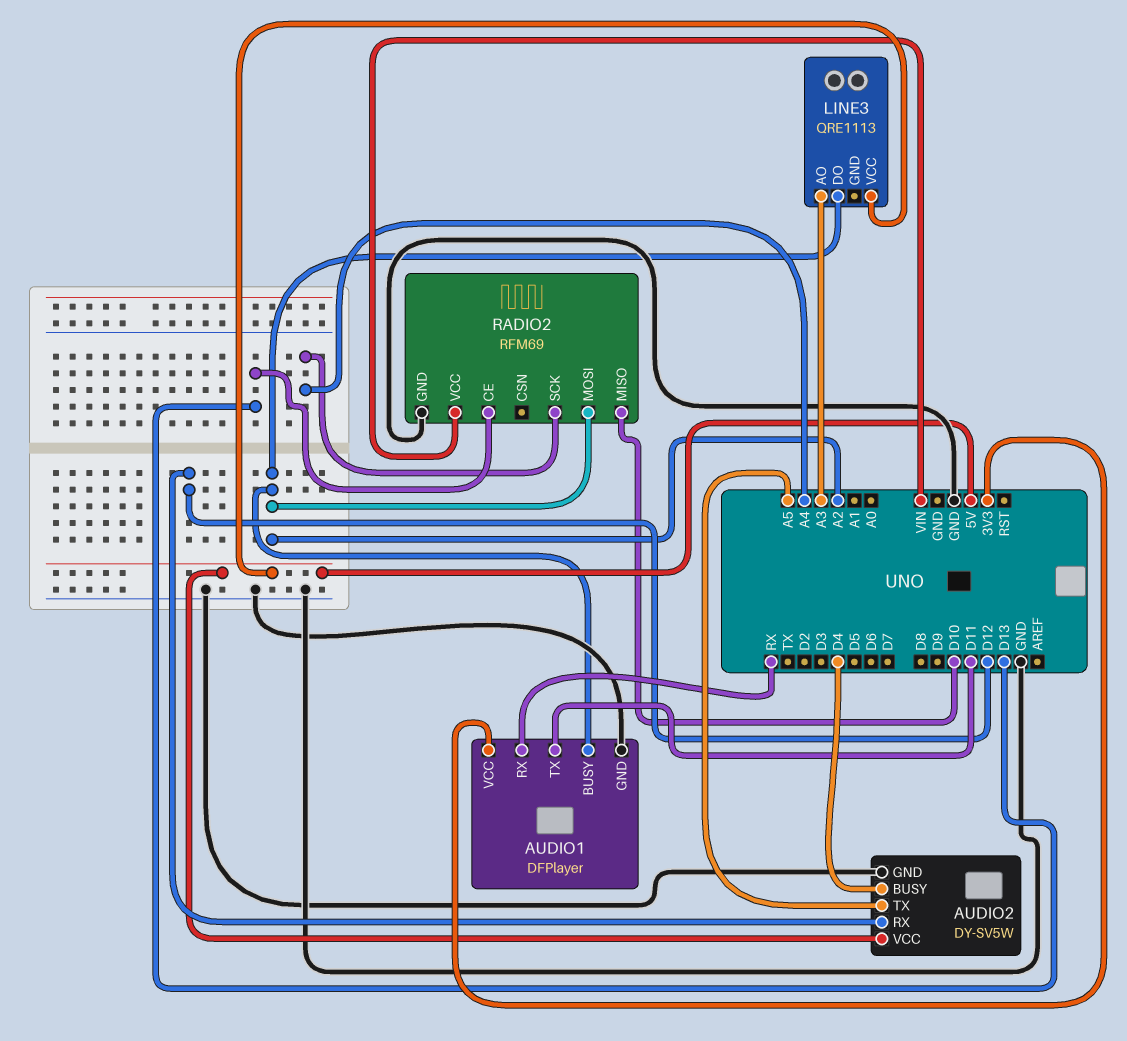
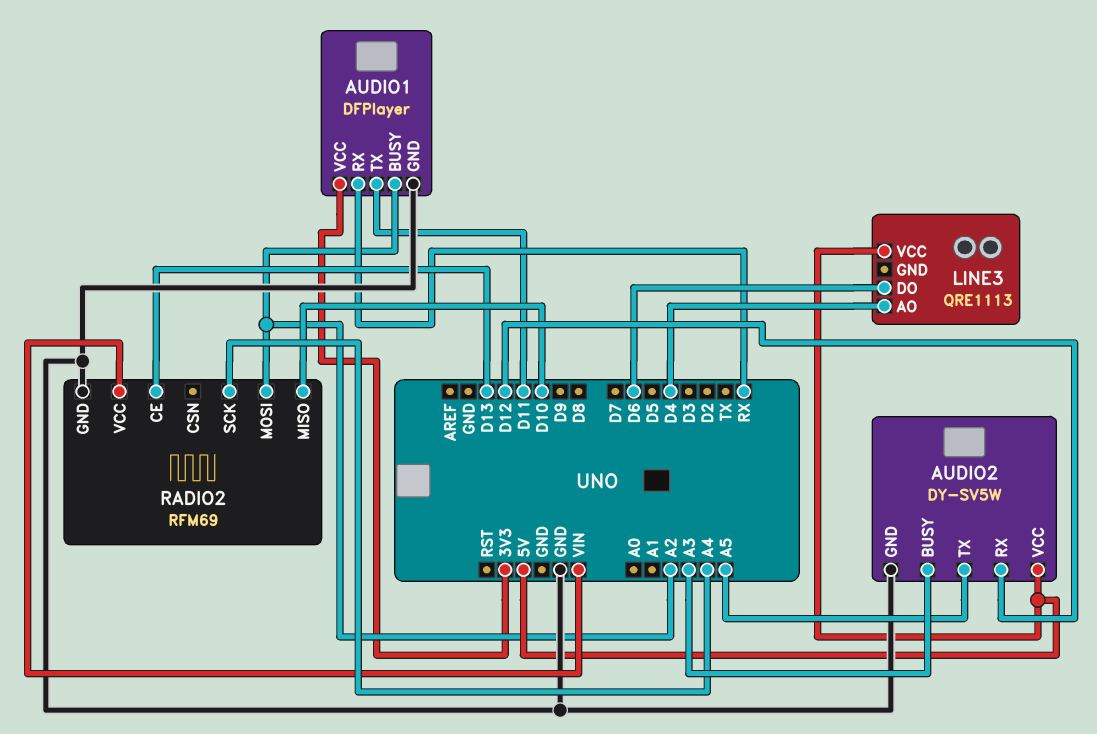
AUDIO2 pin BUSY: D4 -> A3
LINE3 pin AO: A3 -> D4
LINE3 pin DO: A2 -> D6

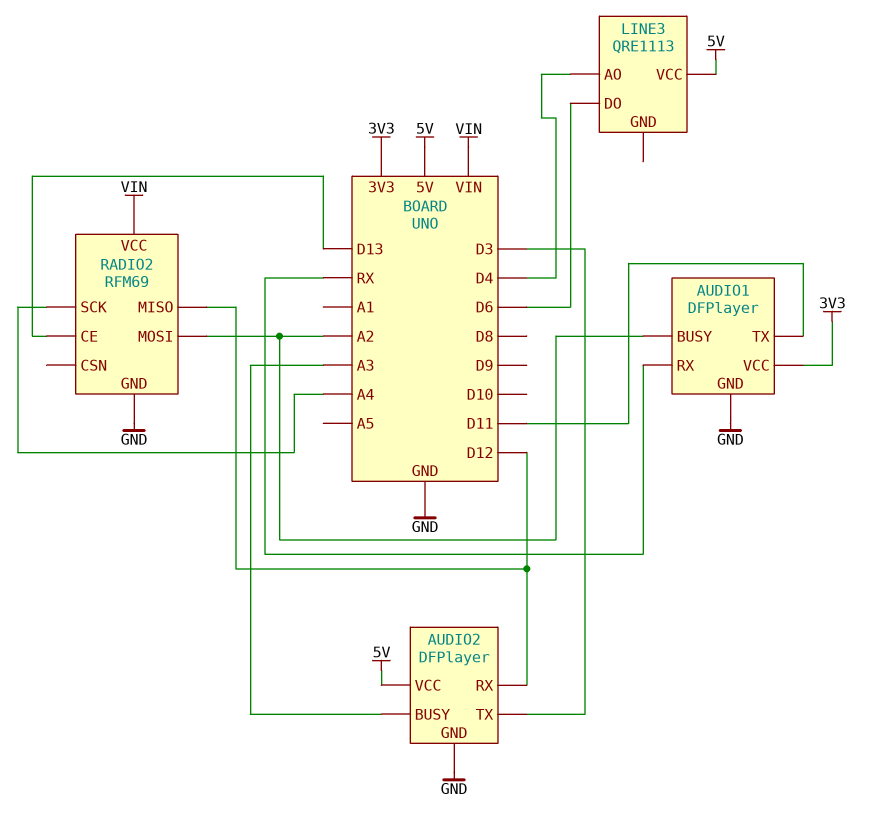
AUDIO2: DY-SV5W -> DFPlayer
AUDIO2 pin TX: A5 -> D3
RADIO2 pin MISO: D10 -> D12

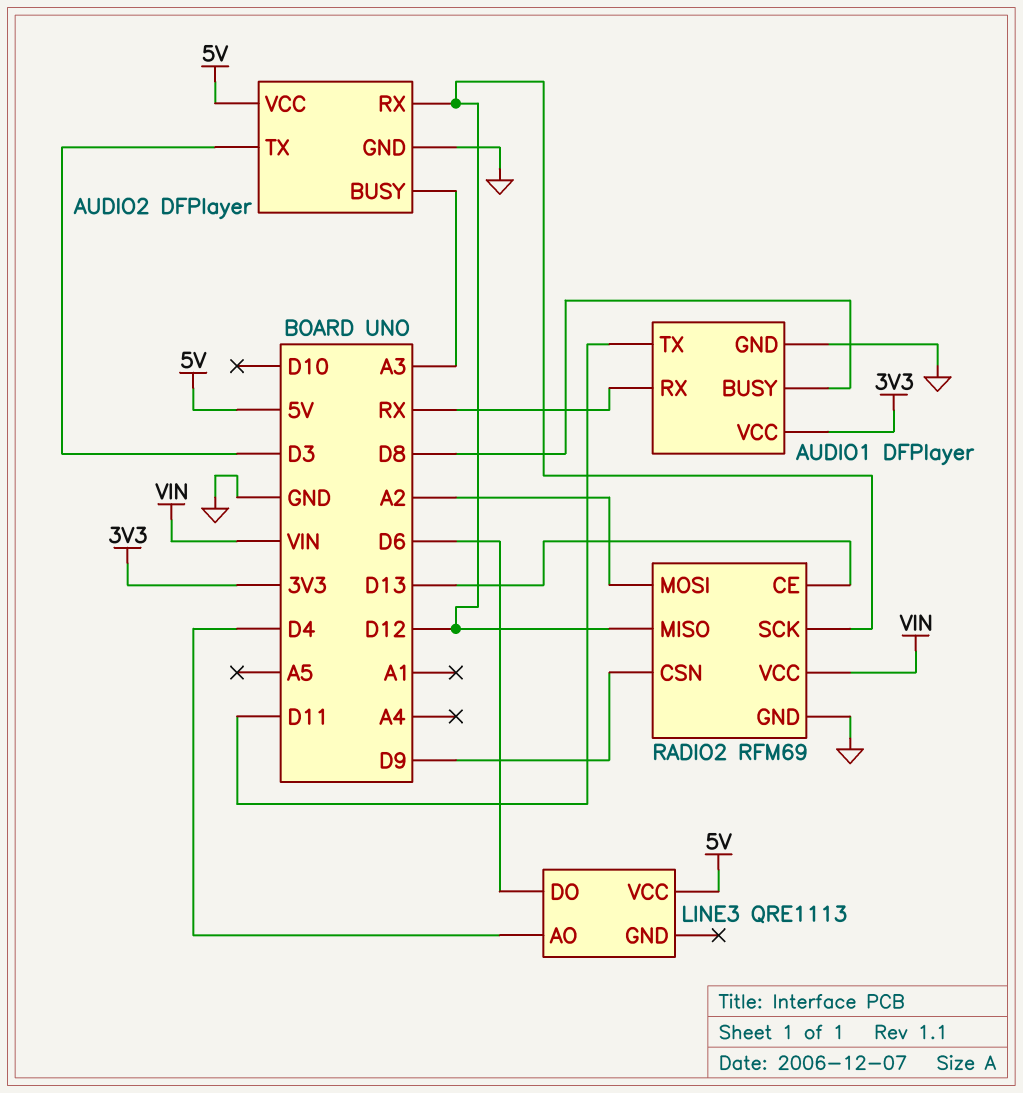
AUDIO1 pin BUSY: A2 -> D8
RADIO2 pin CSN: none -> D9
RADIO2 pin SCK: A4 -> D12

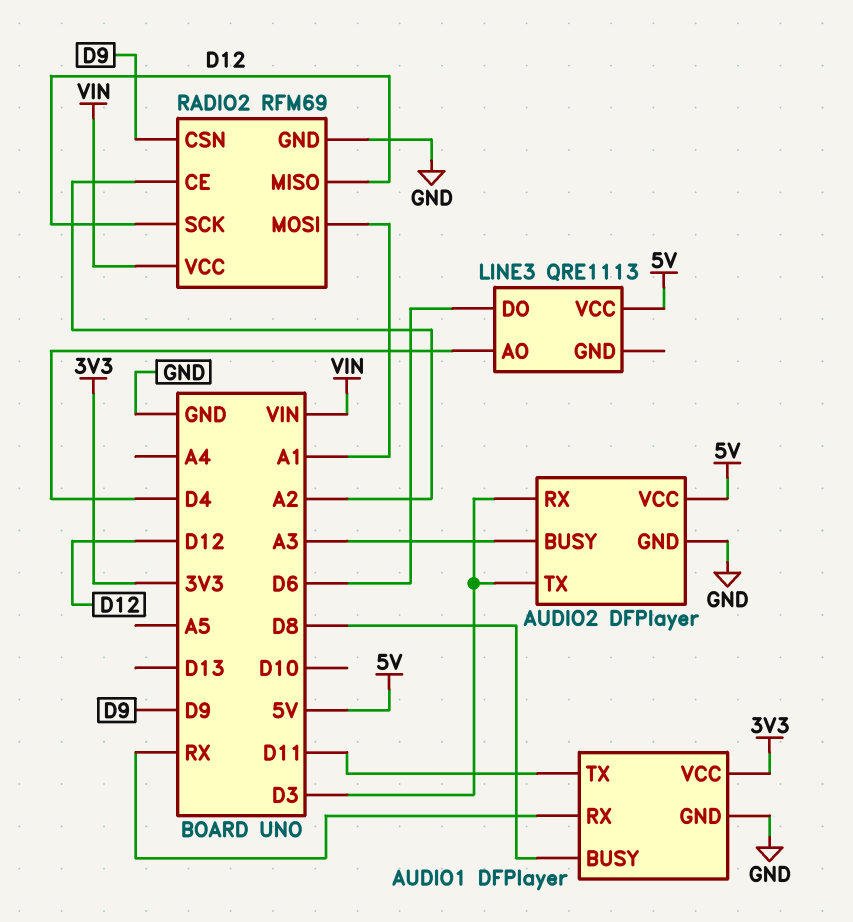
AUDIO2 pin RX: D12 -> D3
RADIO2 pin CE: D13 -> A2
RADIO2 pin MOSI: A2 -> A1

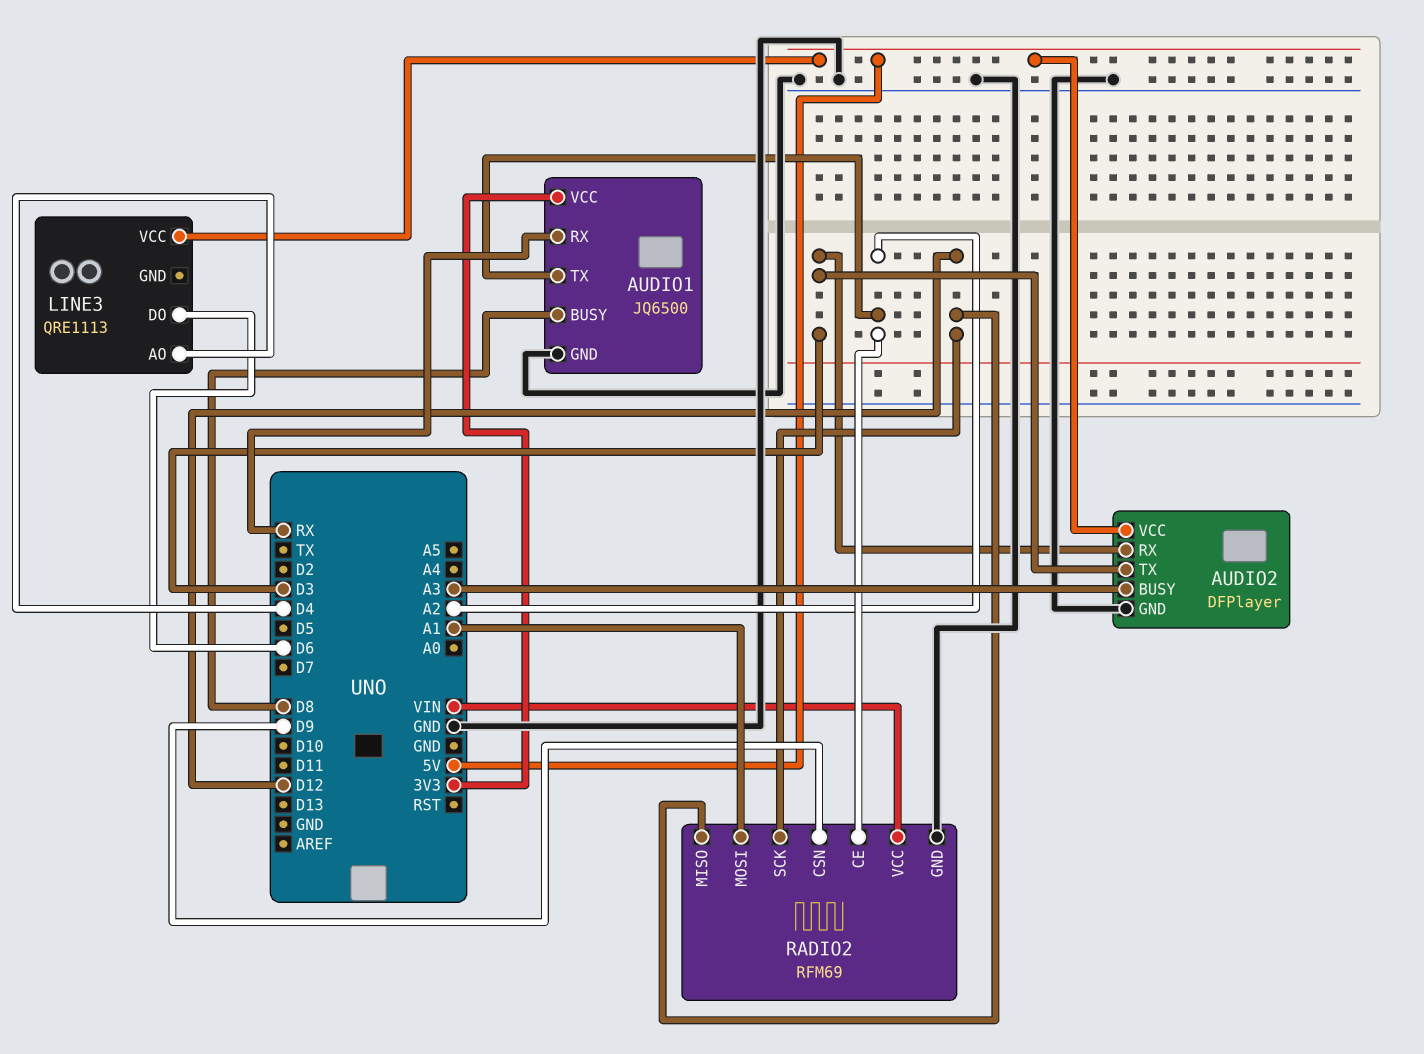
AUDIO1: DFPlayer -> JQ6500
AUDIO1 pin TX: D11 -> A2

